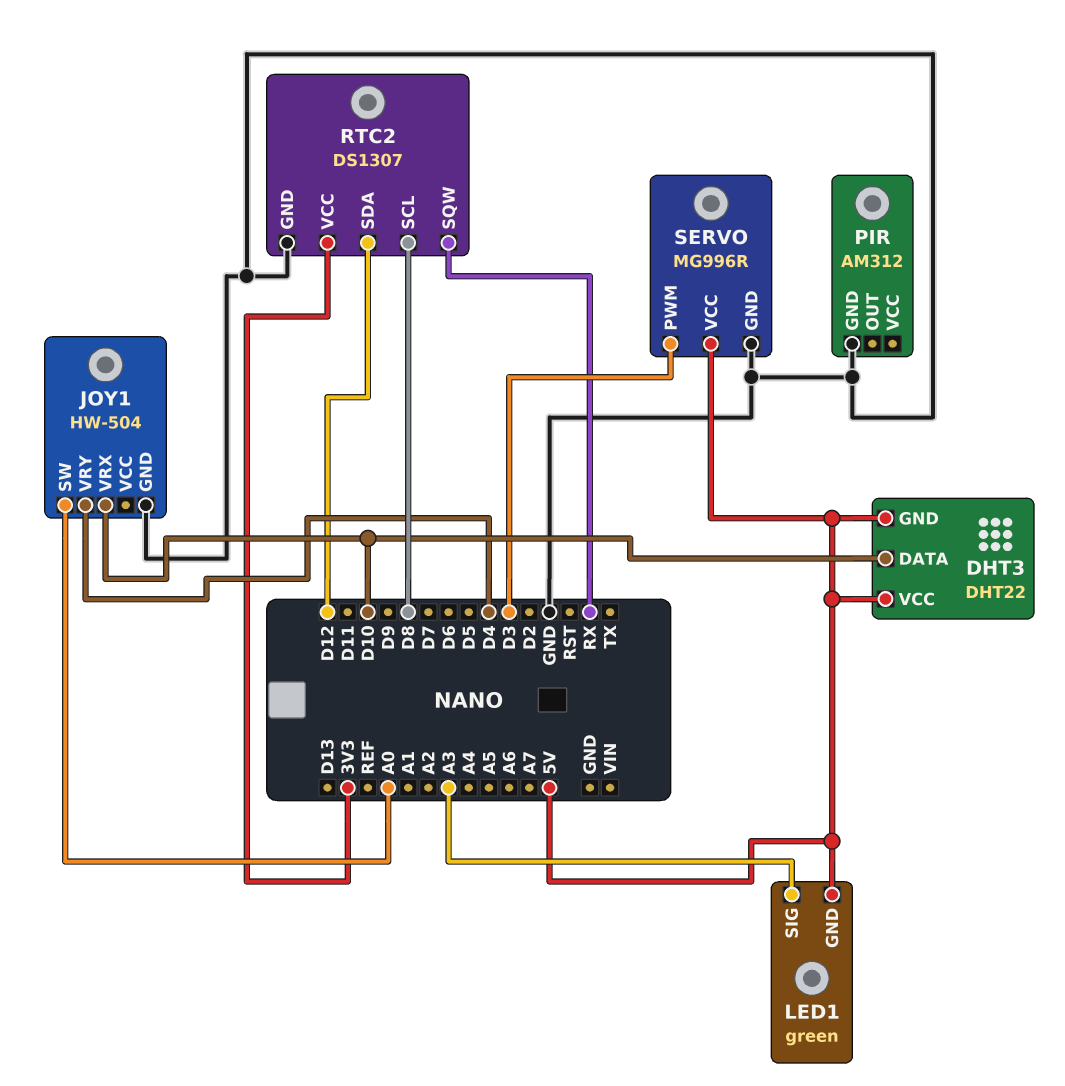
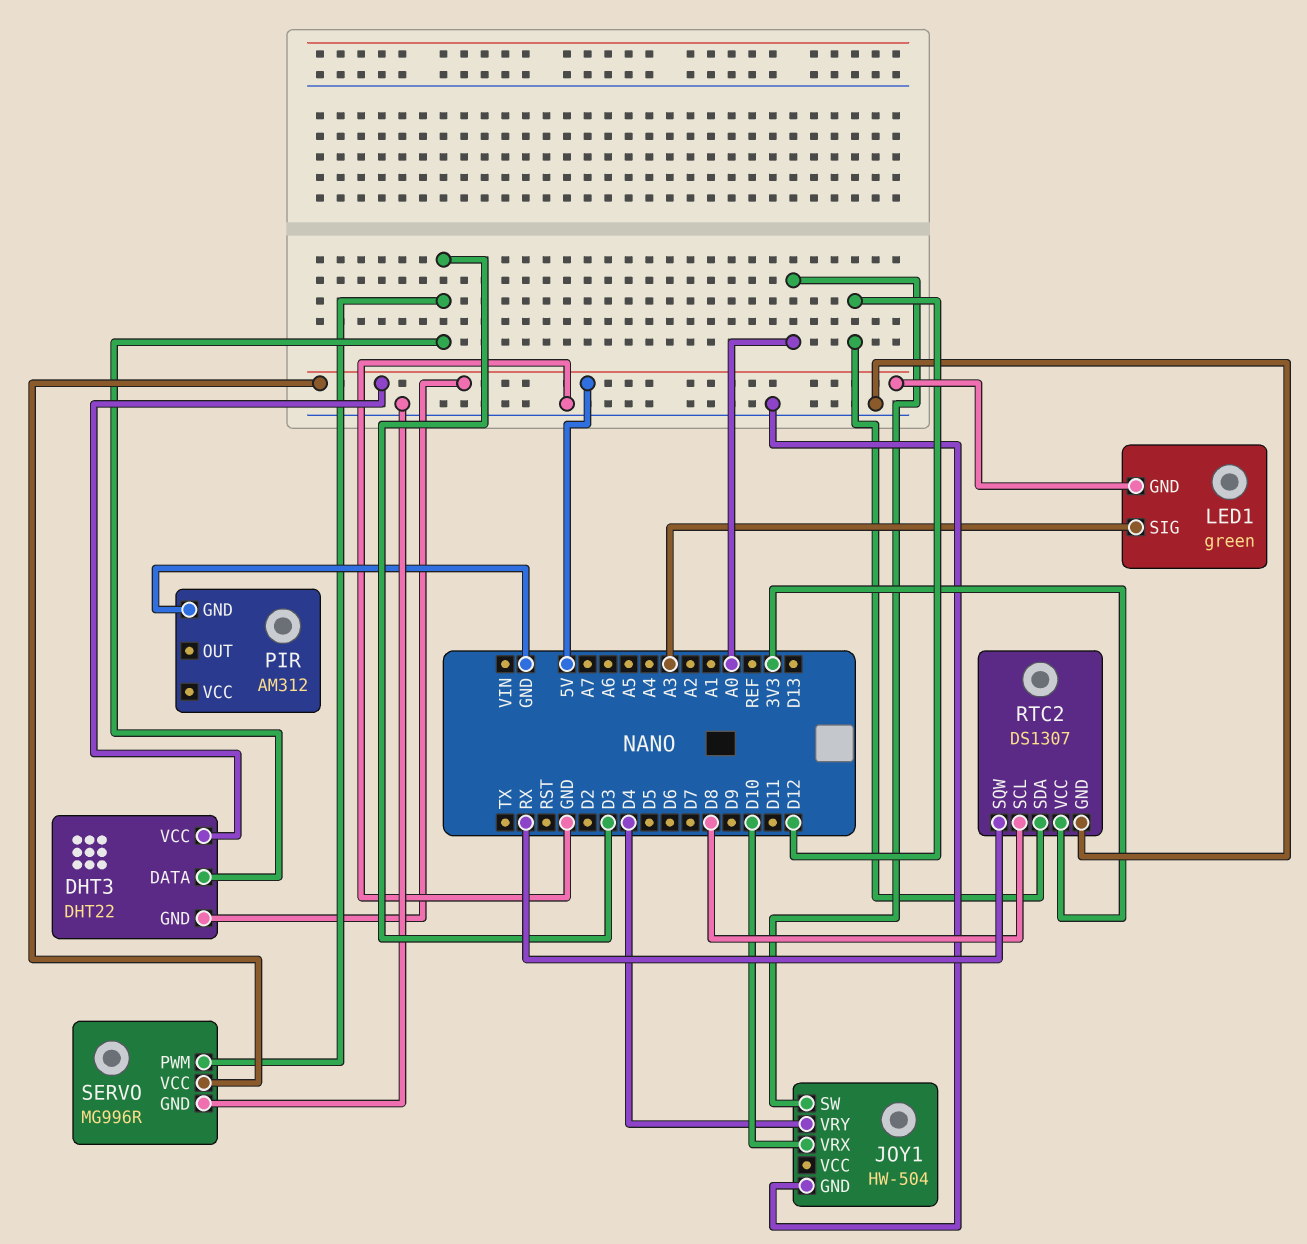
DHT3 pin DATA: D10 -> D3

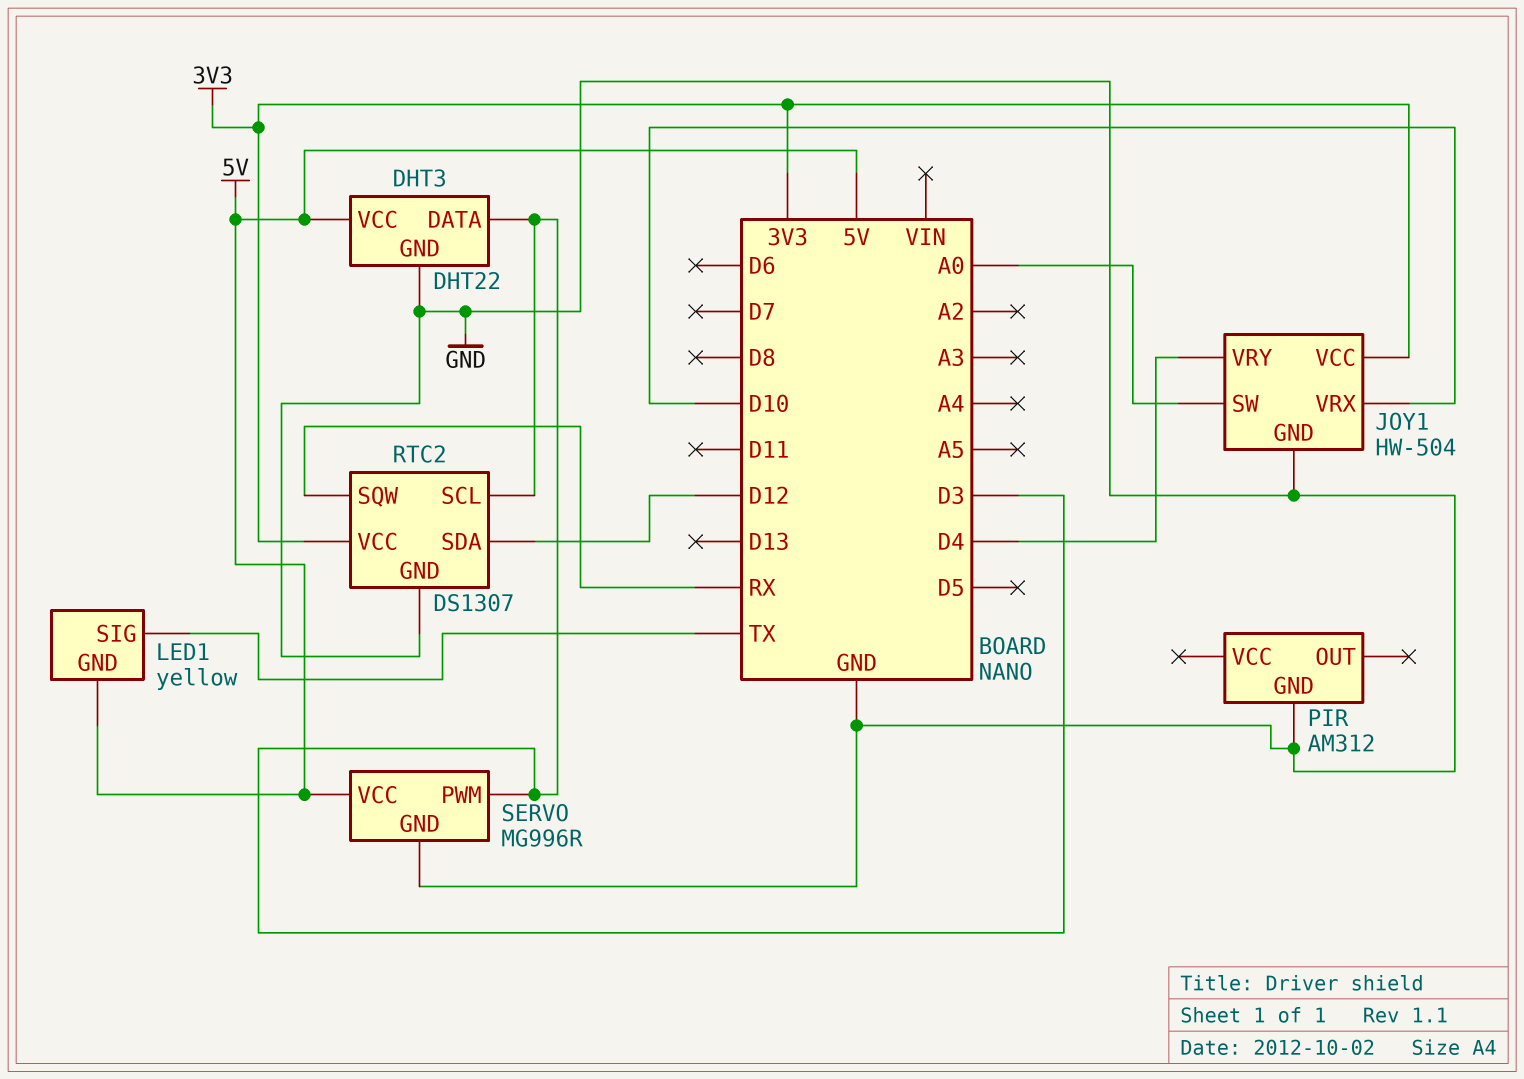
DHT3 pin GND: 5V -> GND
JOY1 pin VCC: none -> 3V3
LED1: green -> yellow
LED1 pin SIG: A3 -> TX
RTC2 pin SCL: D8 -> D3

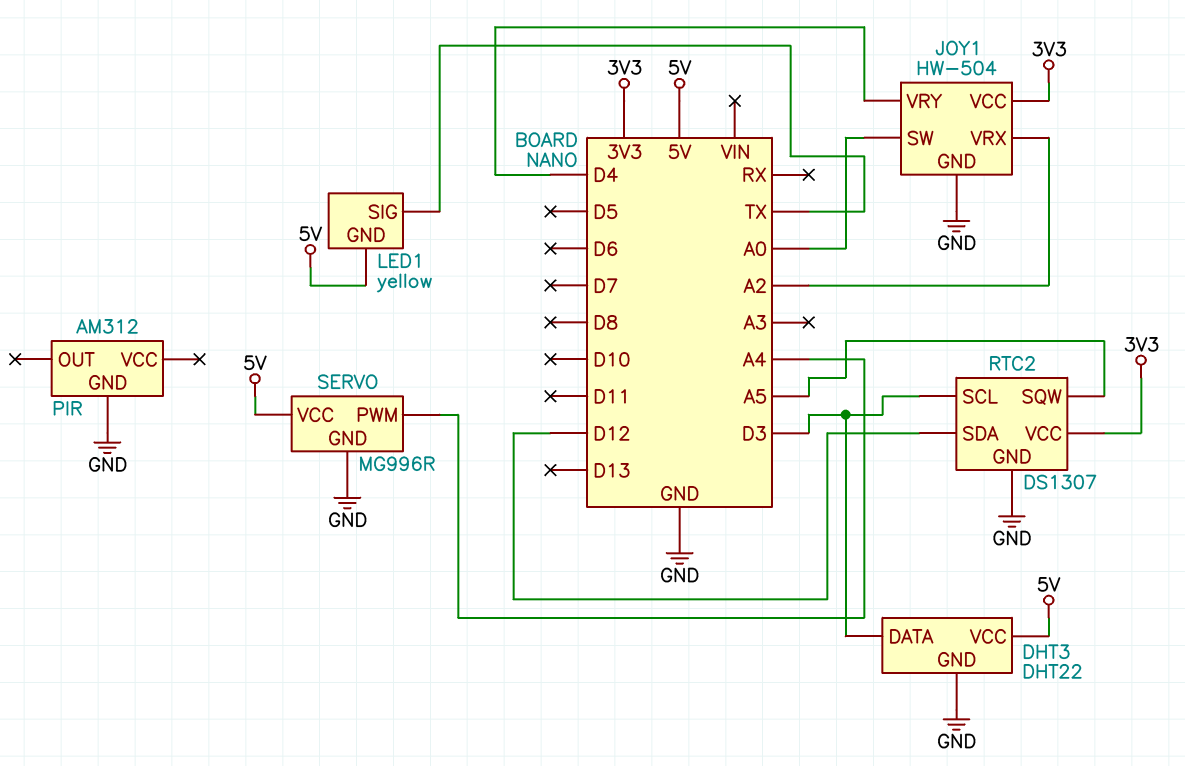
JOY1 pin VRX: D10 -> A2
RTC2 pin SQW: RX -> A5
SERVO pin PWM: D3 -> A4

